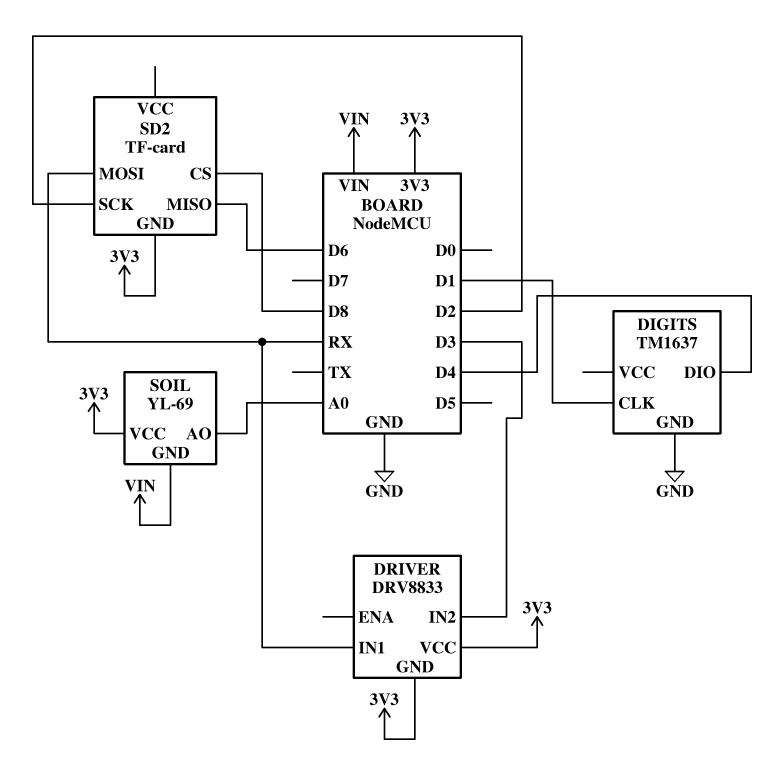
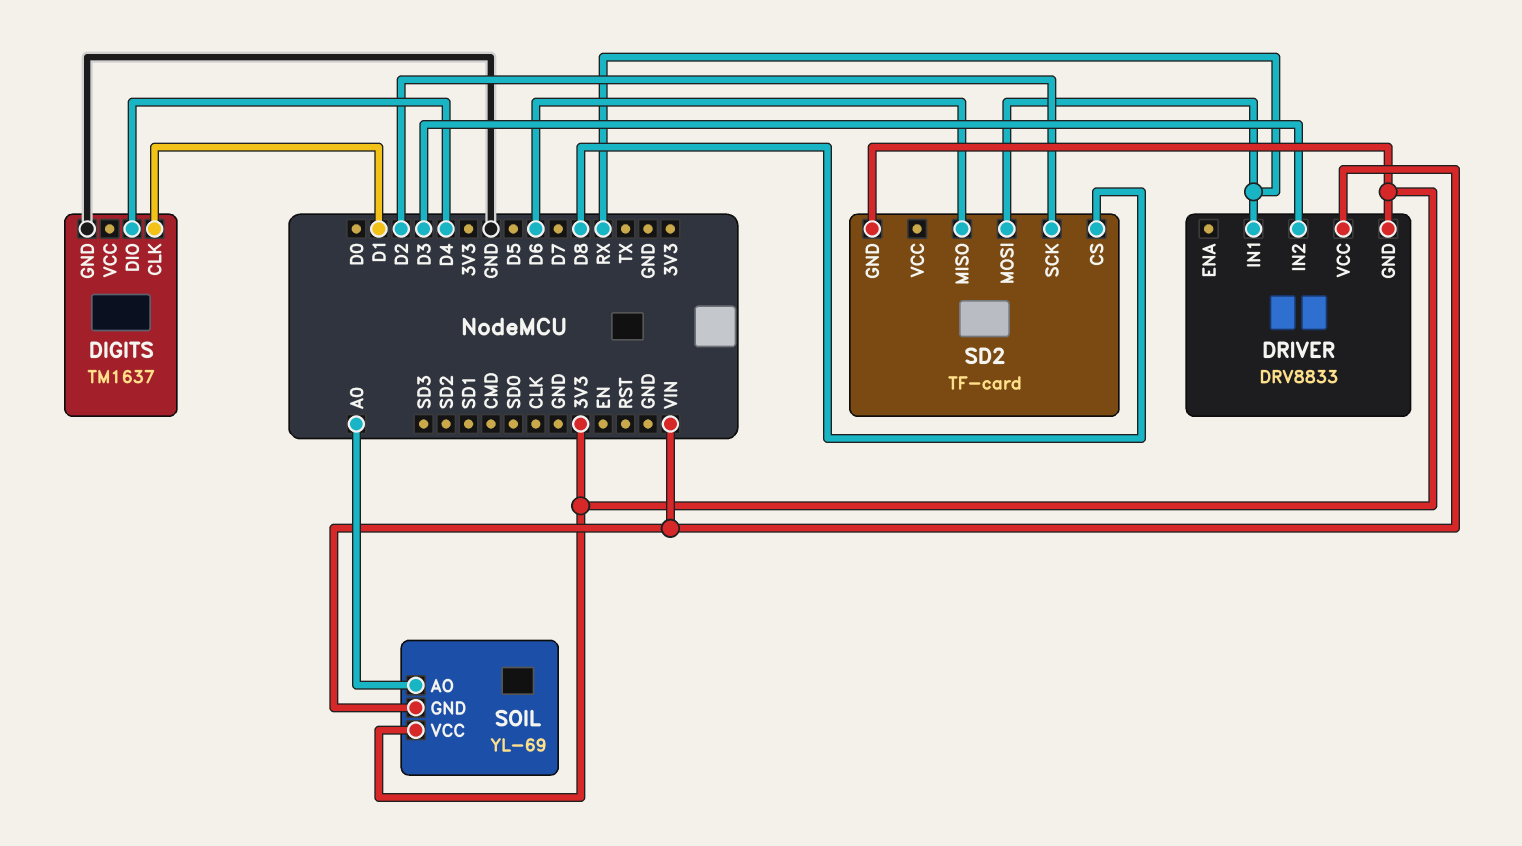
DRIVER pin VCC: 3V3 -> VIN

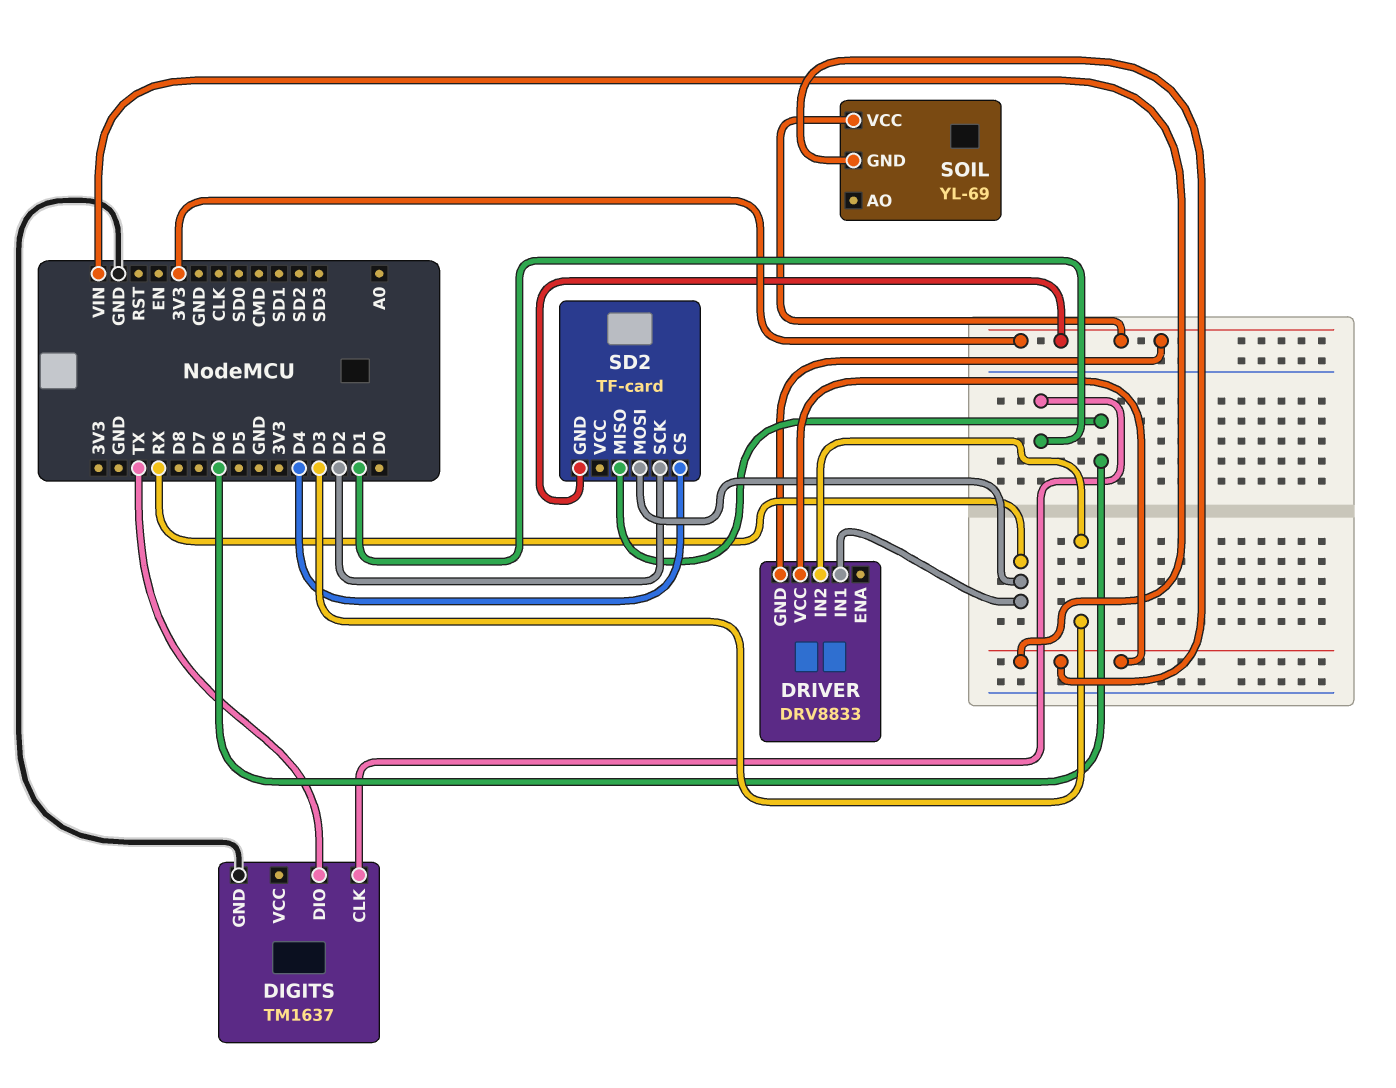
DIGITS pin DIO: D4 -> TX
SD2 pin CS: D8 -> D4
SOIL pin AO: A0 -> none

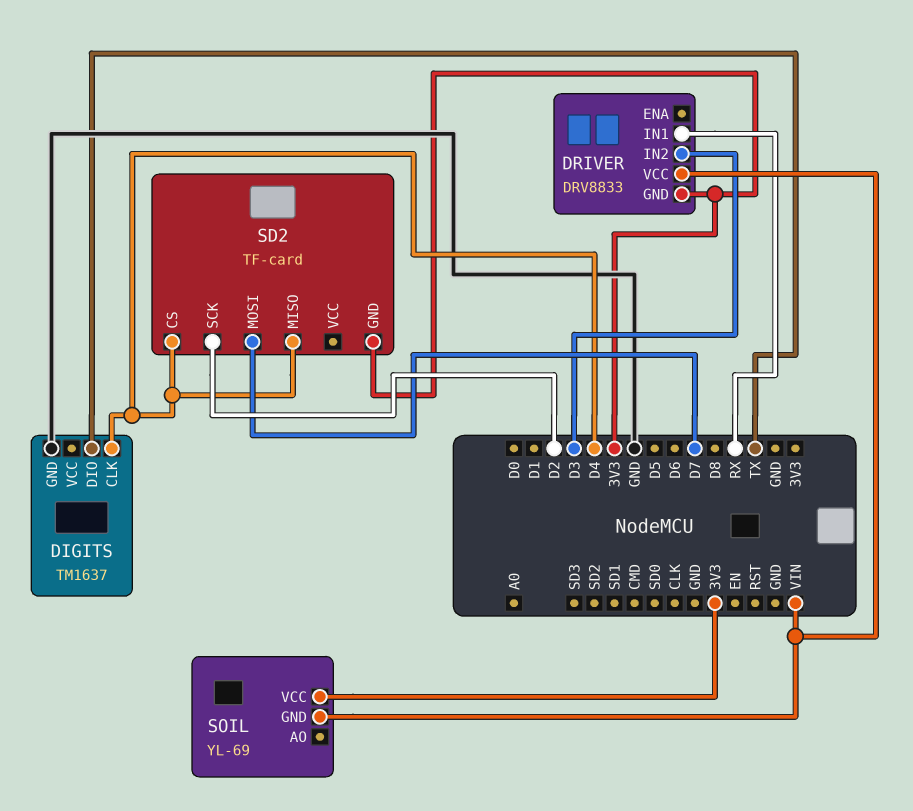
DIGITS pin CLK: D1 -> D4
SD2 pin MISO: D6 -> D4
SD2 pin MOSI: RX -> D7

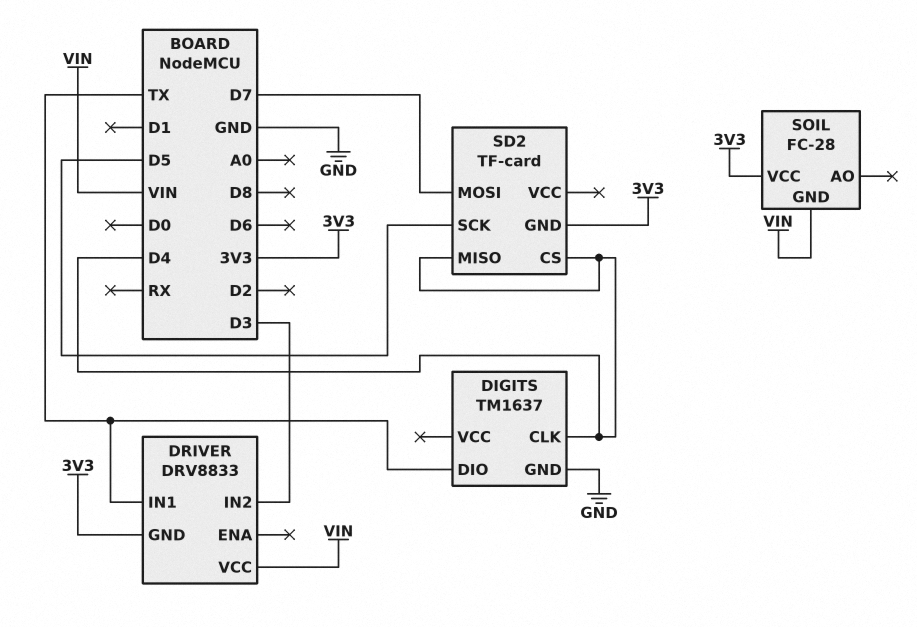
DRIVER pin IN1: RX -> TX
SD2 pin SCK: D2 -> D5
SOIL: YL-69 -> FC-28

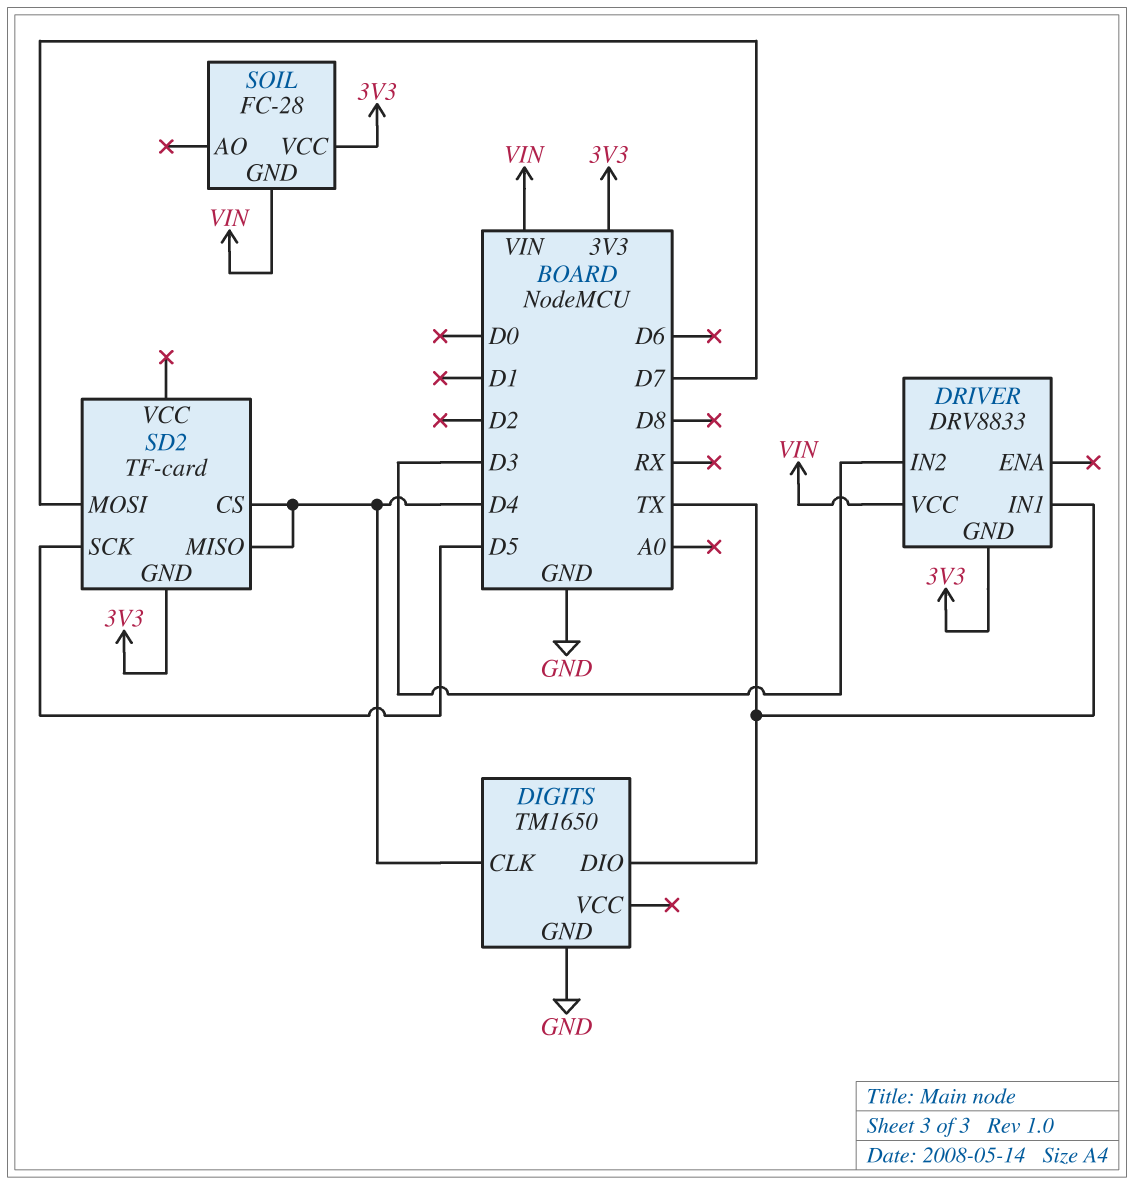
DIGITS: TM1637 -> TM1650

